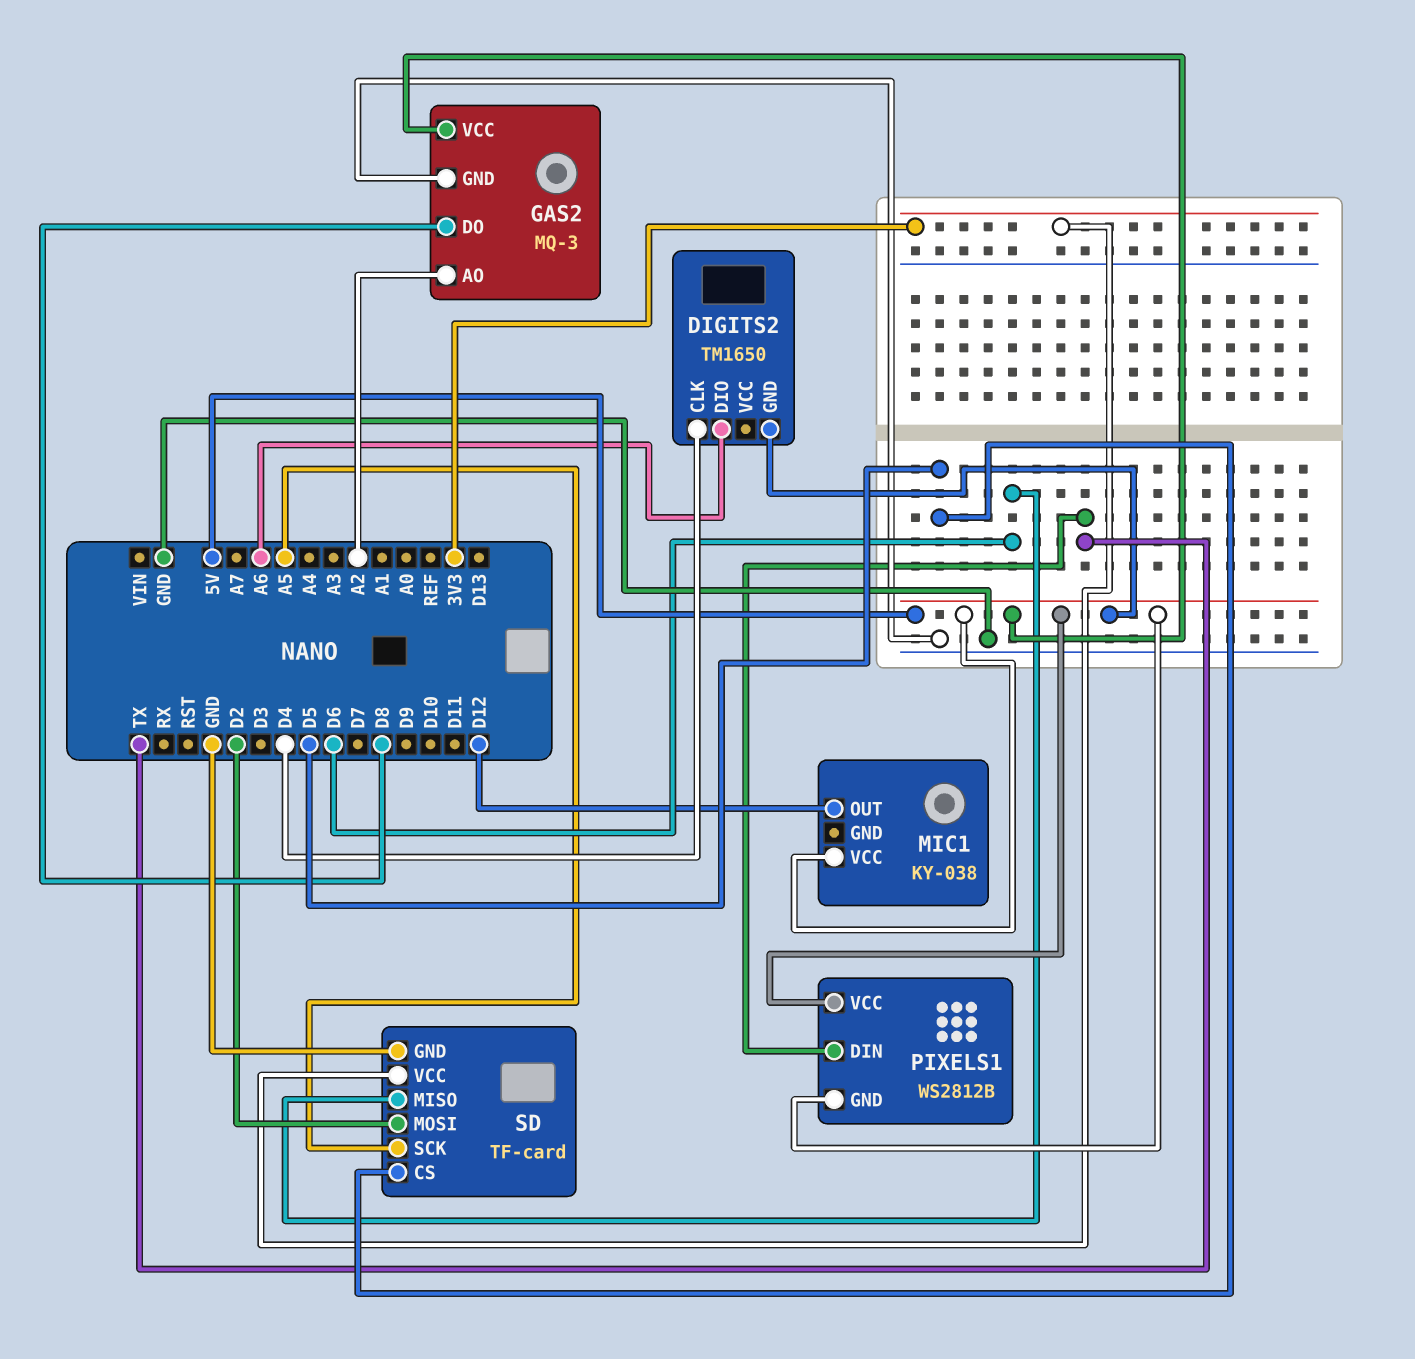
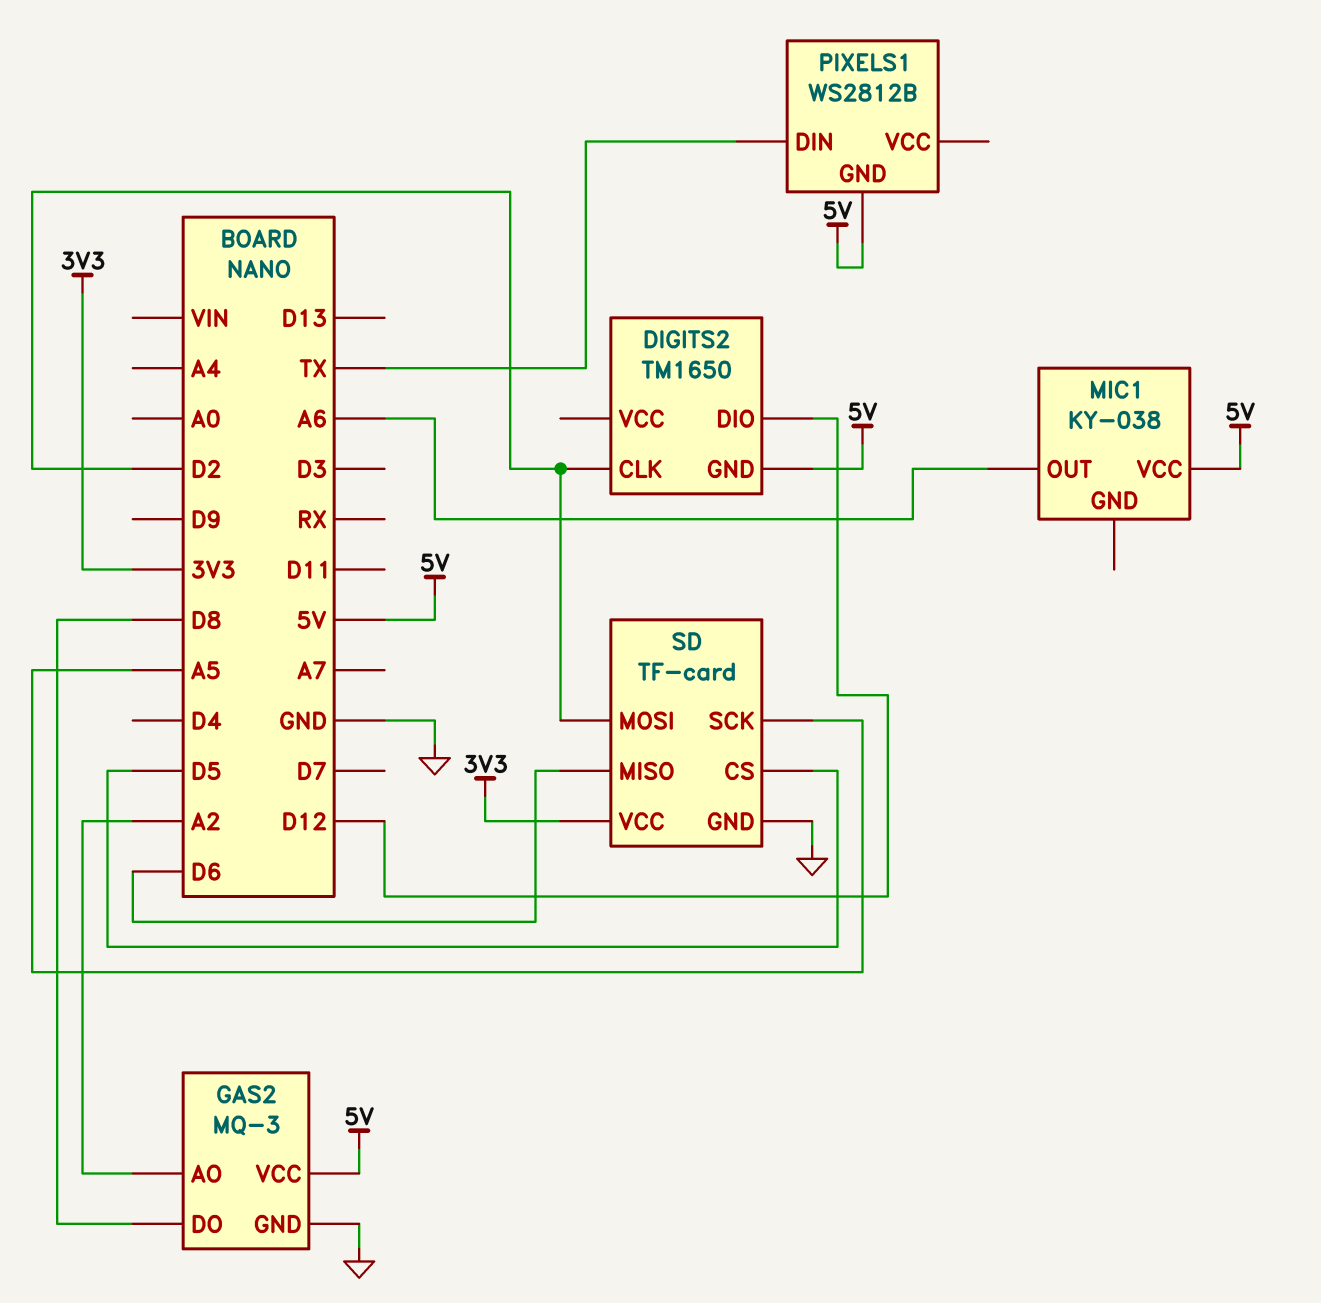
DIGITS2 pin CLK: D4 -> D2
DIGITS2 pin DIO: A6 -> D12
MIC1 pin OUT: D12 -> A6
PIXELS1 pin VCC: 5V -> none

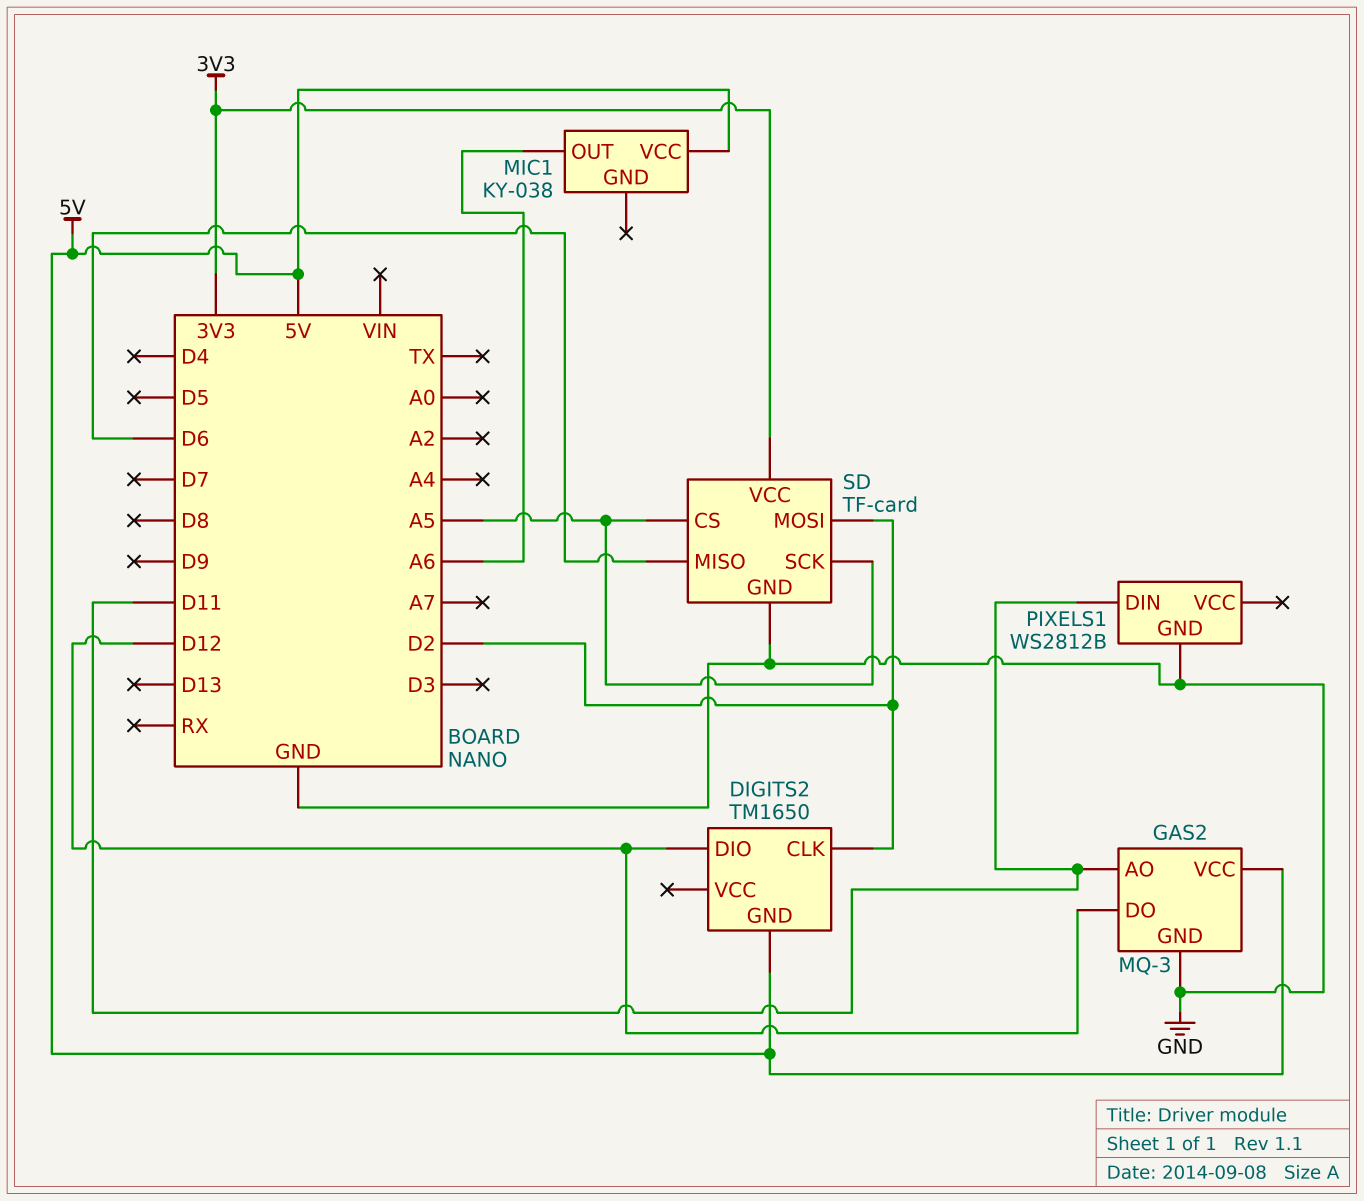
GAS2 pin AO: A2 -> D11
GAS2 pin DO: D8 -> D12
PIXELS1 pin DIN: TX -> D11
PIXELS1 pin GND: 5V -> GND
SD pin CS: D5 -> A5

